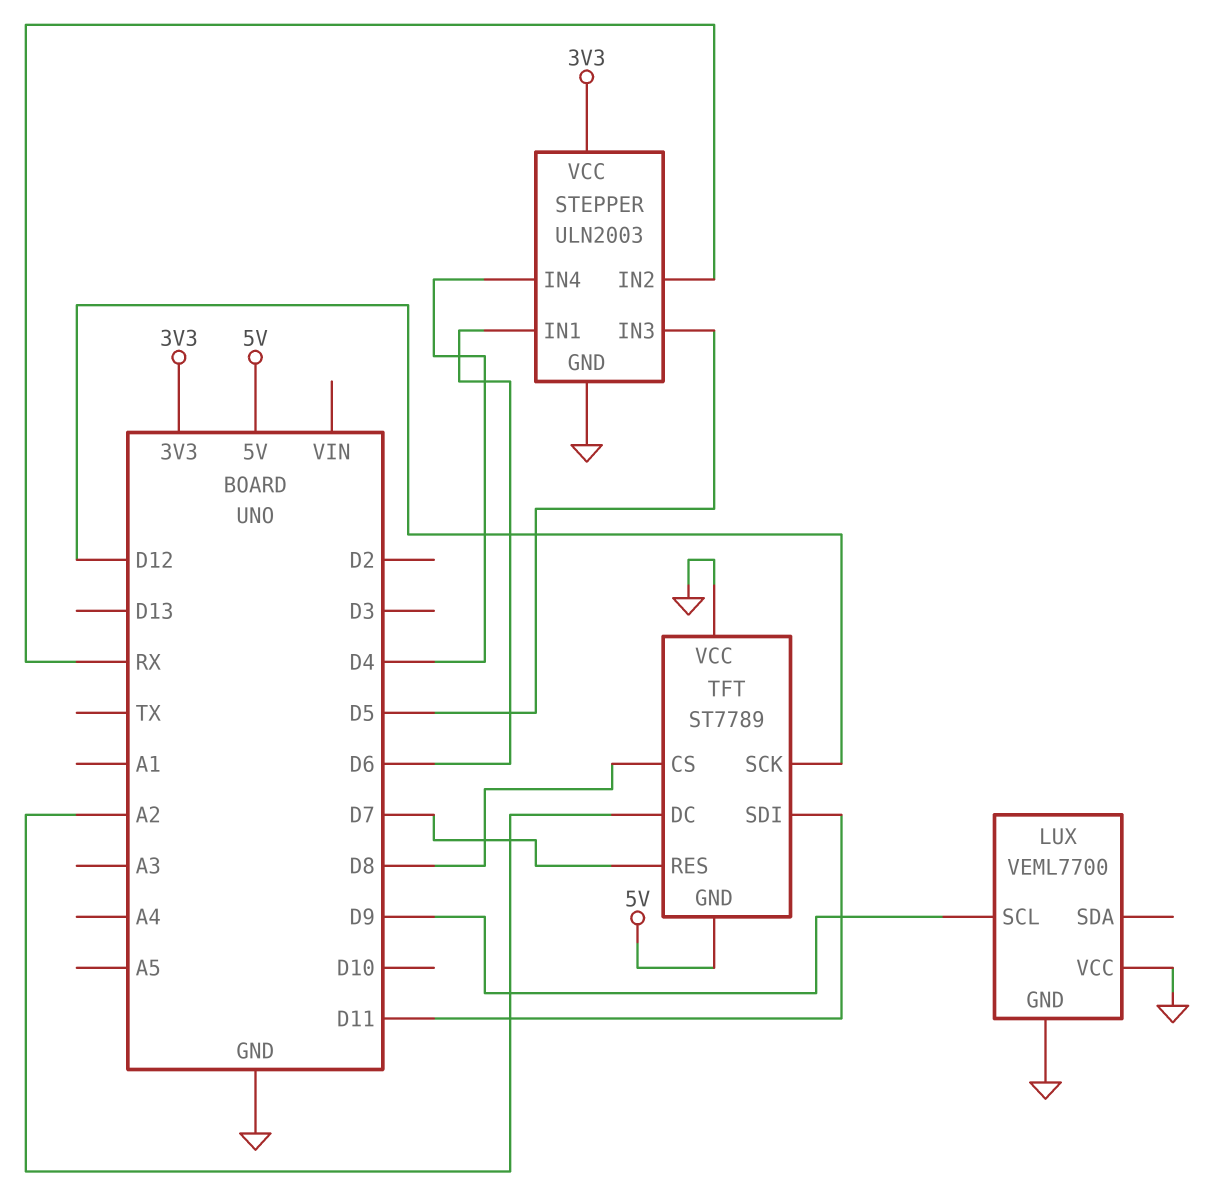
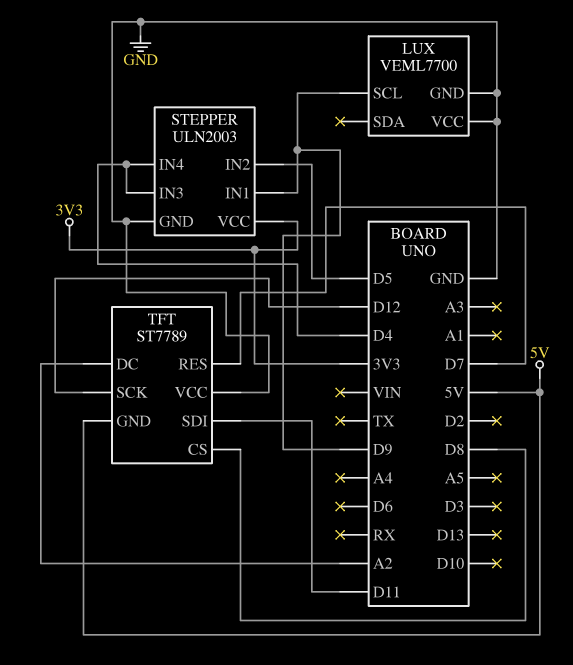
STEPPER pin IN1: D6 -> D9
STEPPER pin IN2: RX -> D5
STEPPER pin IN3: D5 -> D4

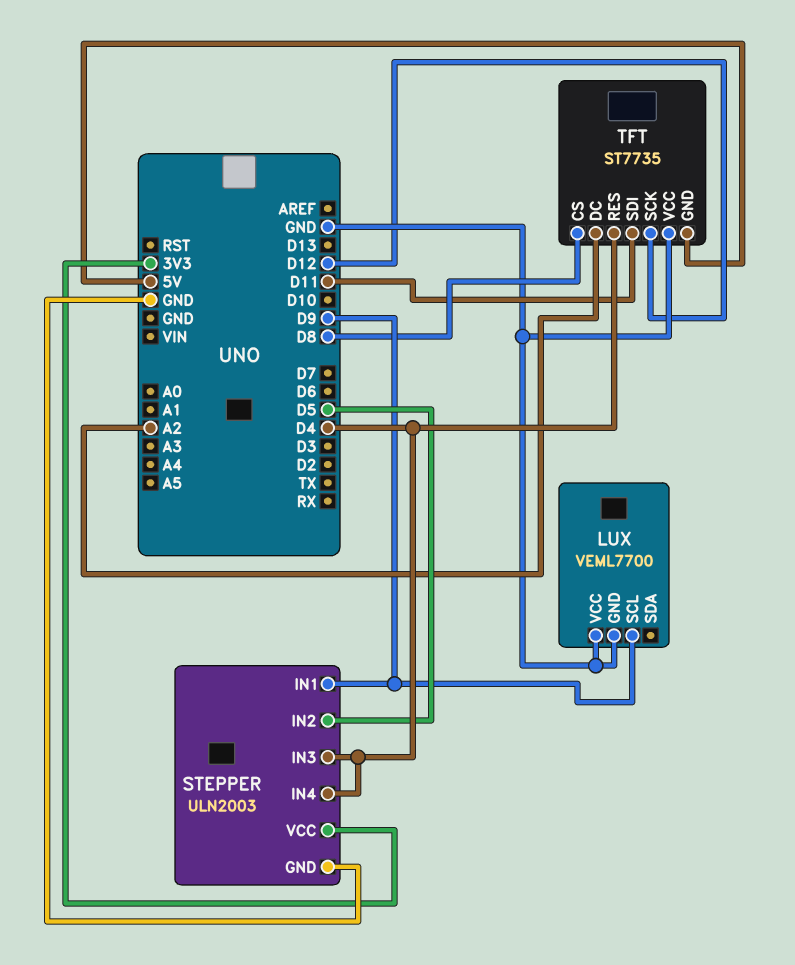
TFT: ST7789 -> ST7735
TFT pin RES: D7 -> D4

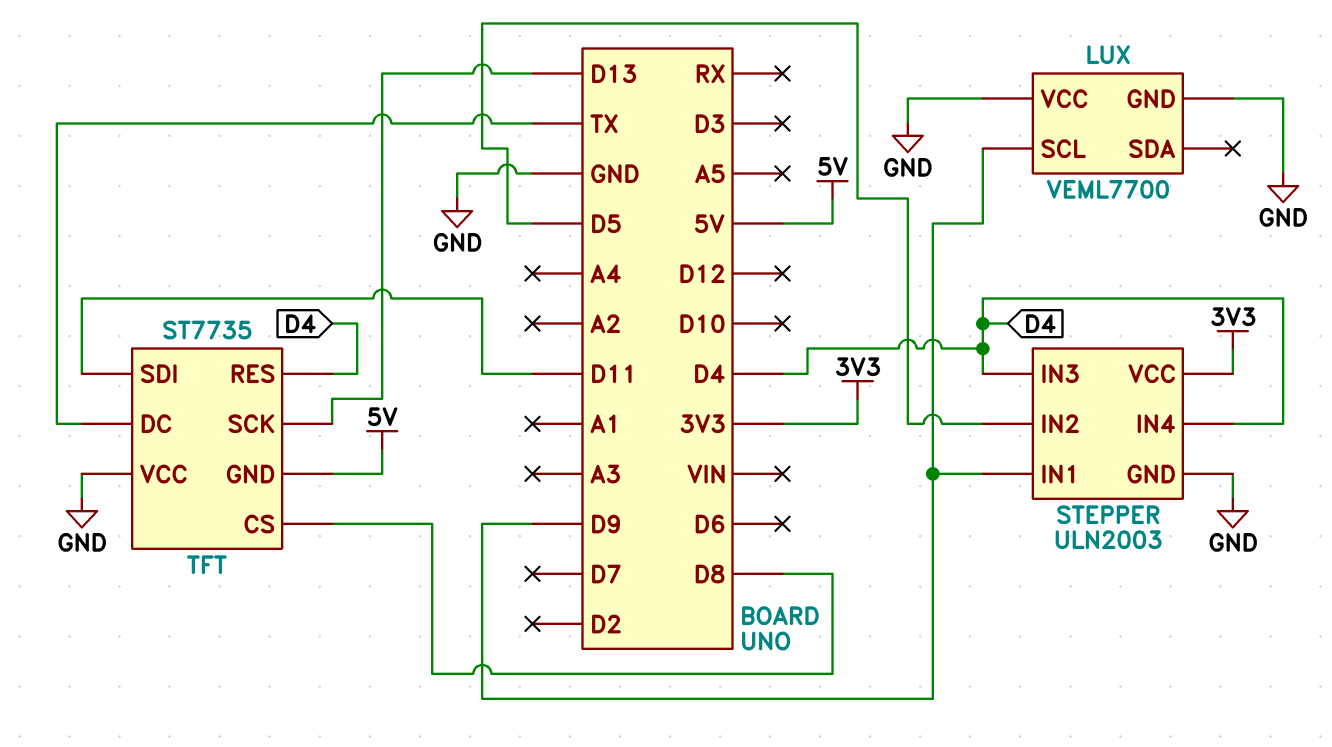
TFT pin DC: A2 -> TX
TFT pin SCK: D12 -> D13

